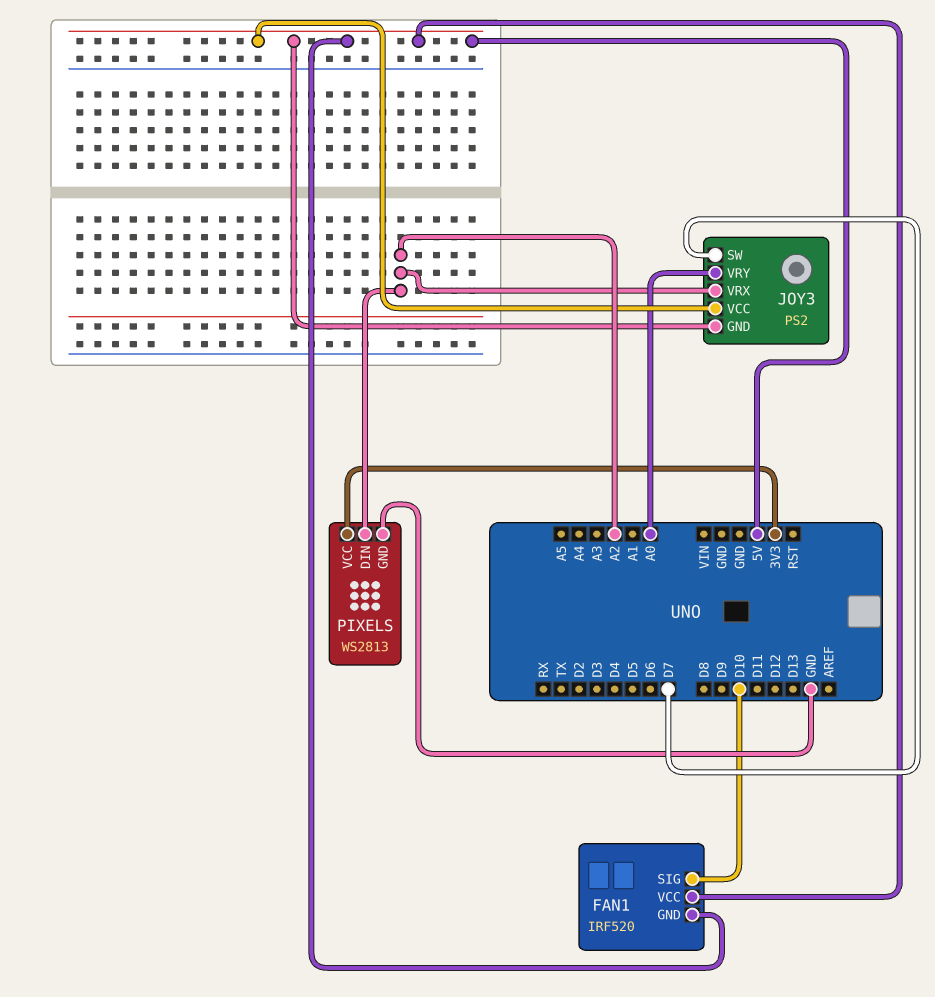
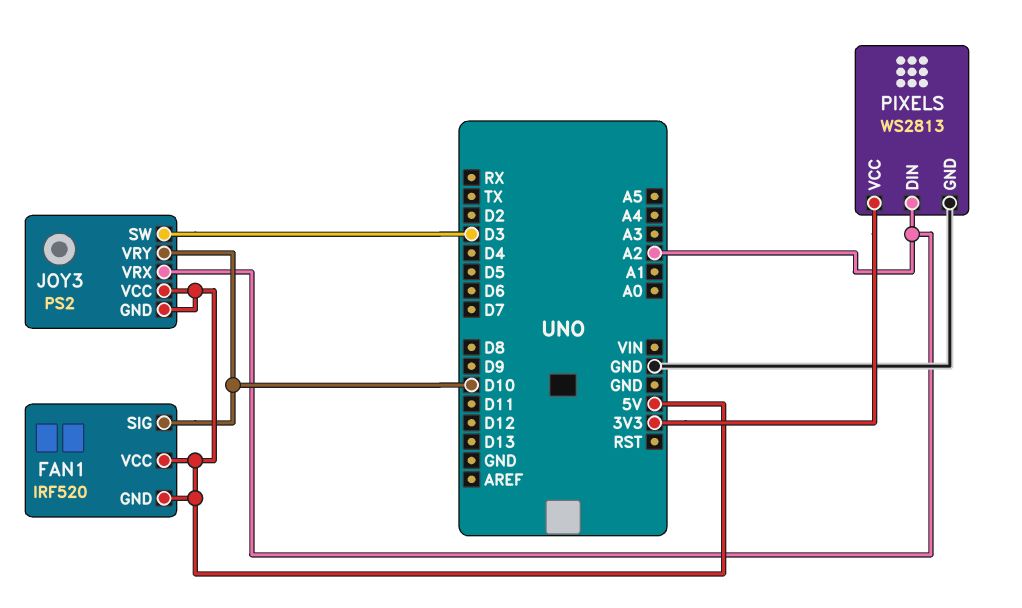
JOY3 pin SW: D7 -> D3
JOY3 pin VRY: A0 -> D10

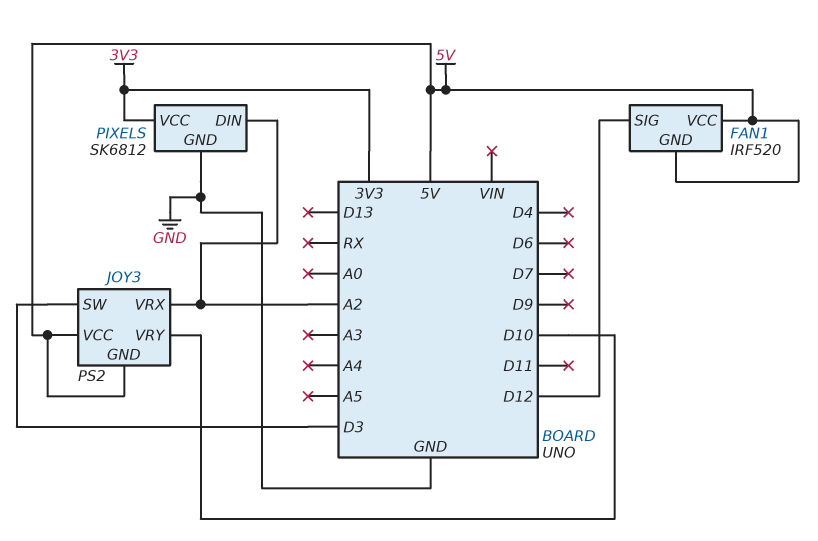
FAN1 pin SIG: D10 -> D12
PIXELS: WS2813 -> SK6812

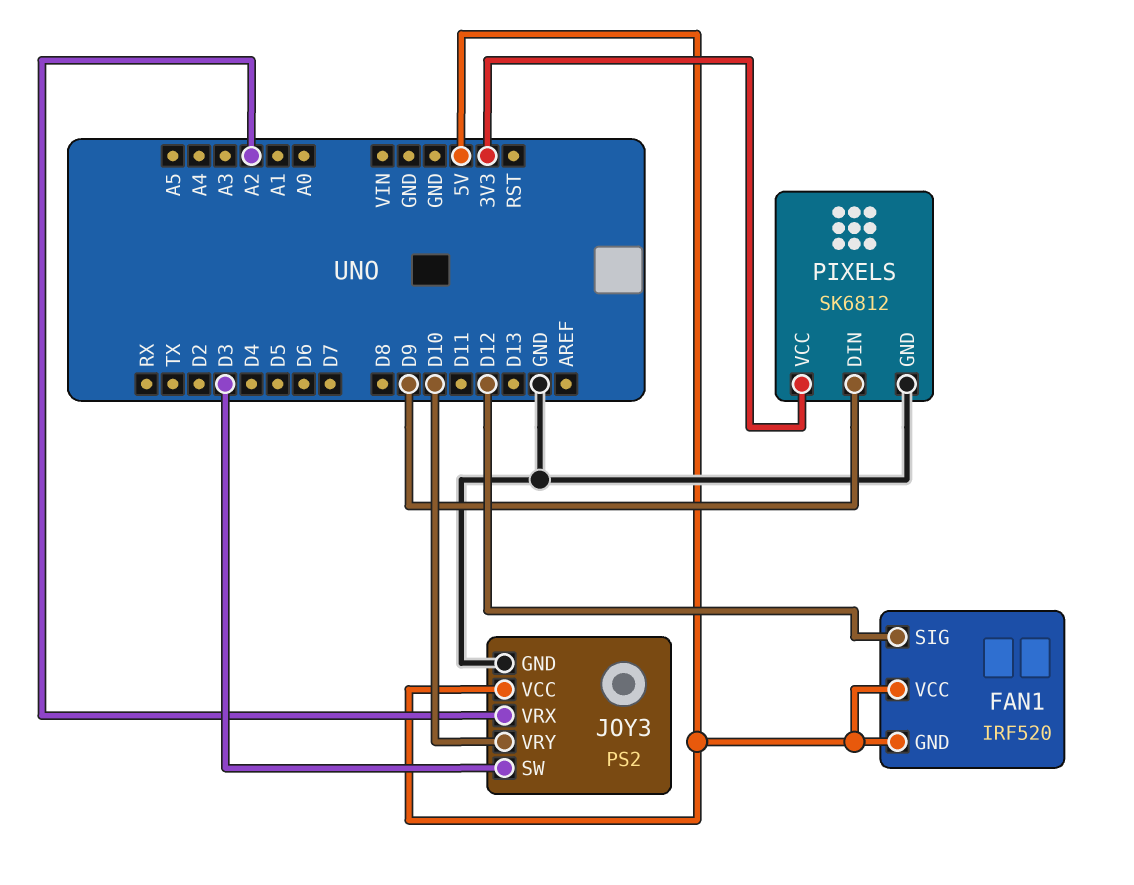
JOY3 pin GND: 5V -> GND
PIXELS pin DIN: A2 -> D9

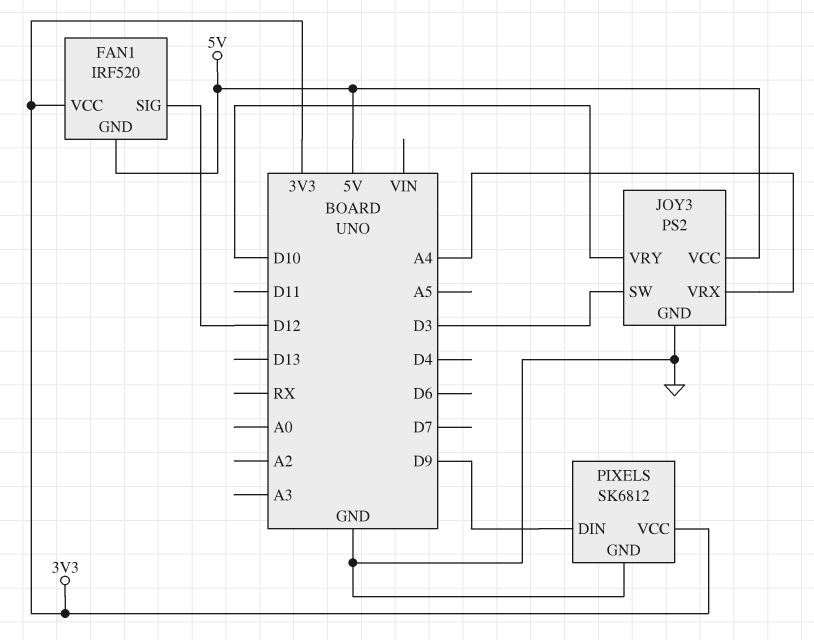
FAN1 pin VCC: 5V -> 3V3
JOY3 pin VRX: A2 -> A4

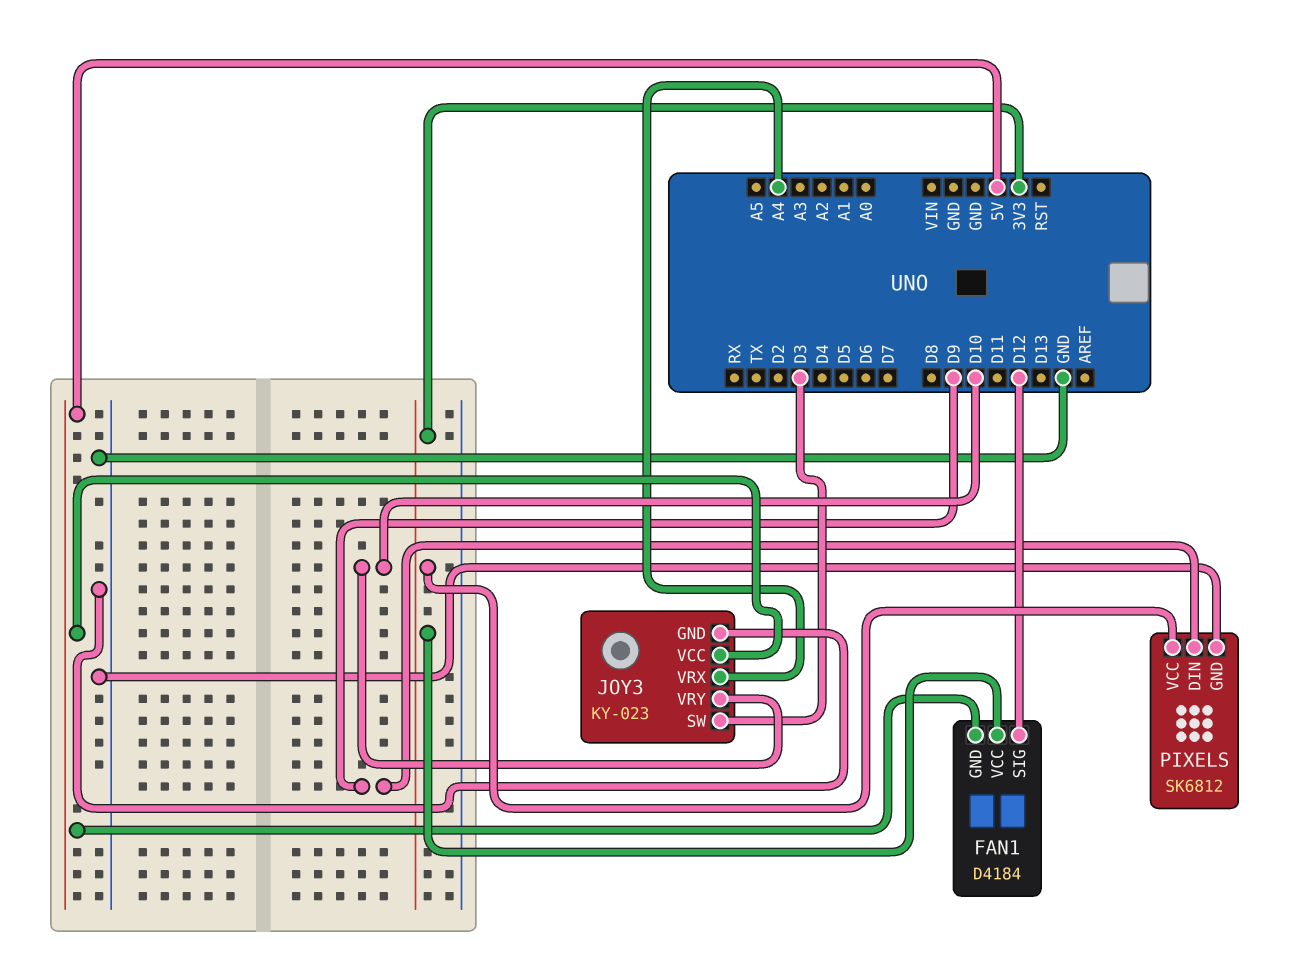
FAN1: IRF520 -> D4184
JOY3: PS2 -> KY-023

